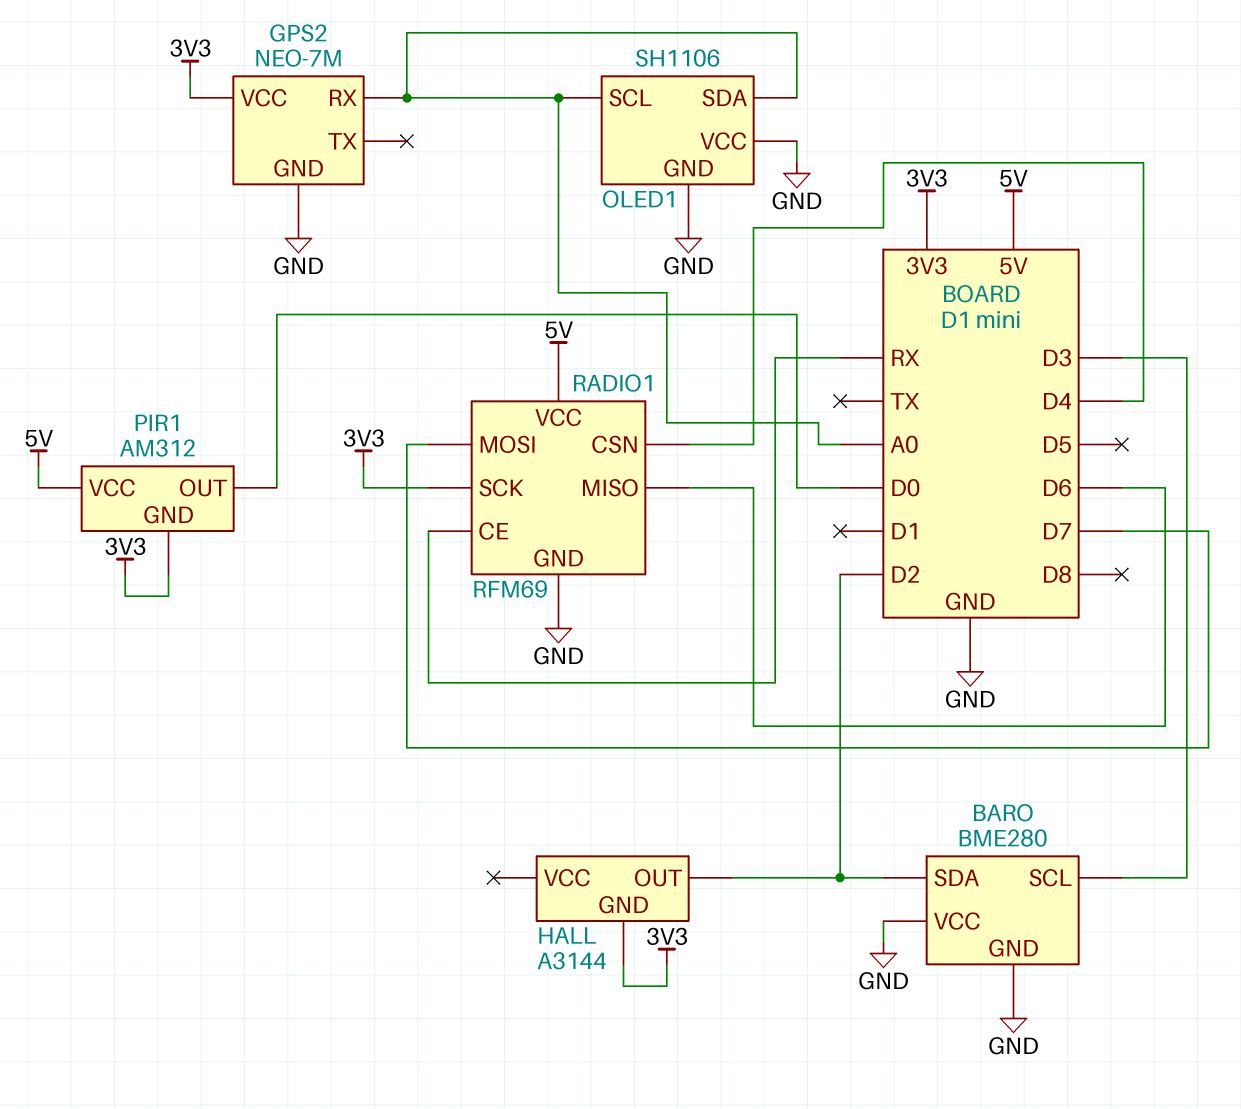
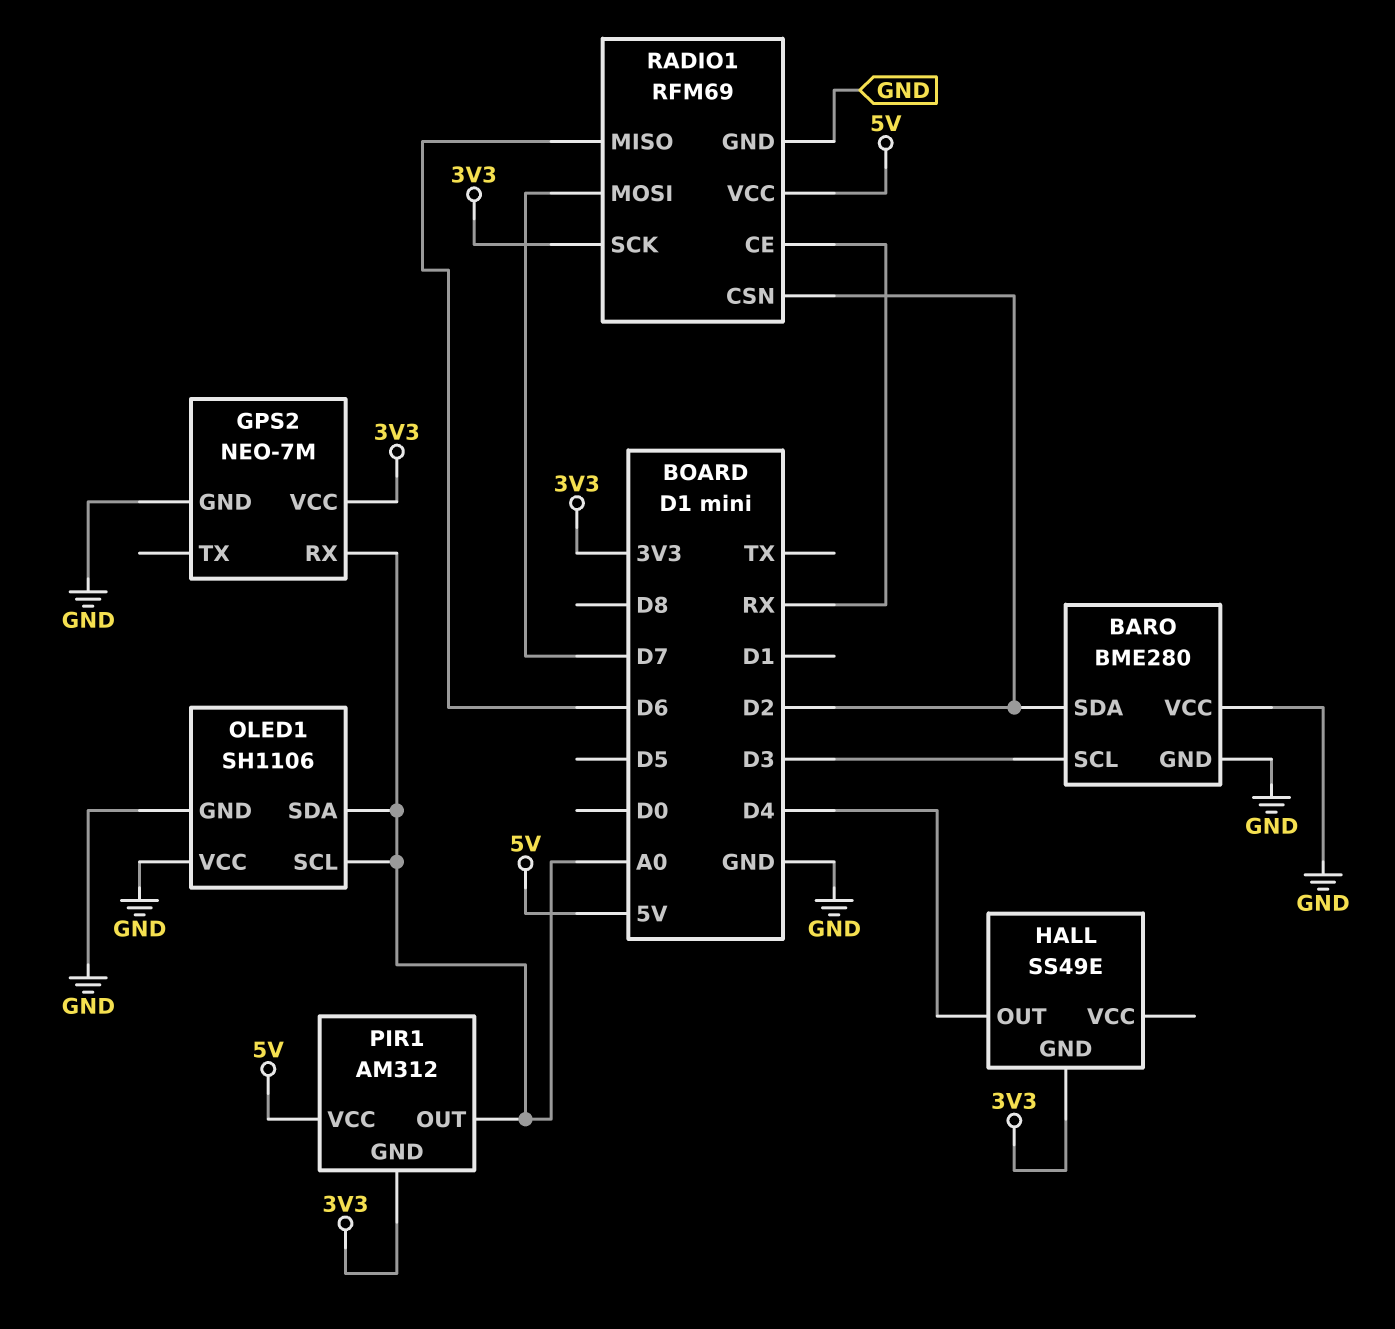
HALL: A3144 -> SS49E
HALL pin OUT: D2 -> D4
PIR1 pin OUT: D0 -> A0
RADIO1 pin CSN: D4 -> D2

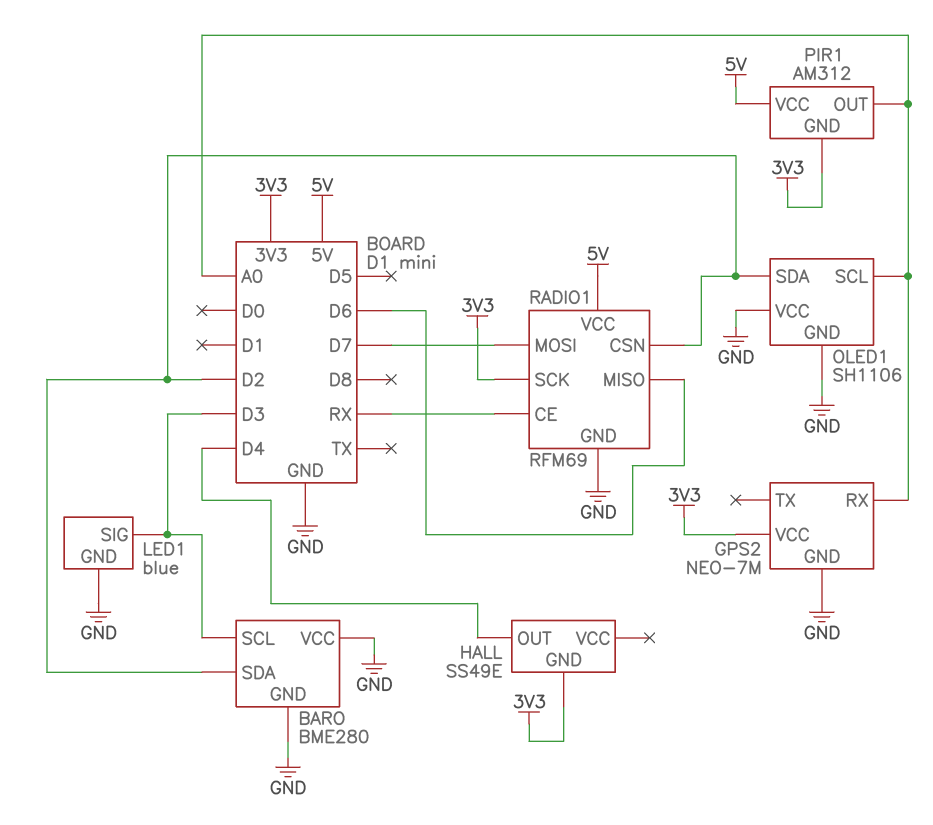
LED1: none -> blue
LED1 pin GND: none -> GND
LED1 pin SIG: none -> D3
OLED1 pin SDA: A0 -> D2

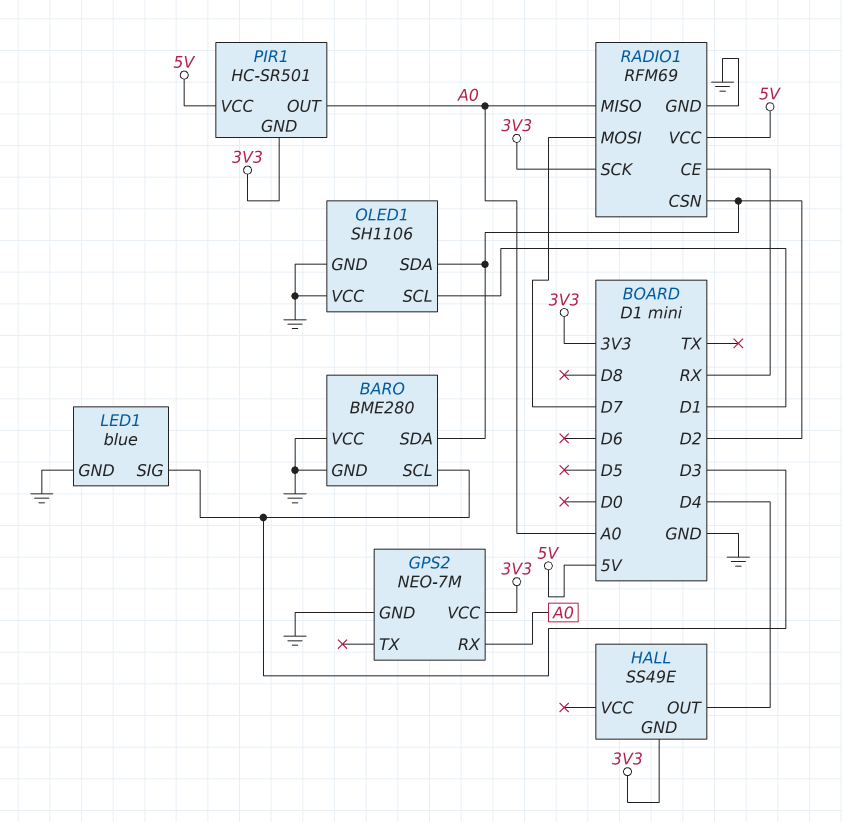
OLED1 pin SCL: A0 -> D1
PIR1: AM312 -> HC-SR501
RADIO1 pin MISO: D6 -> A0

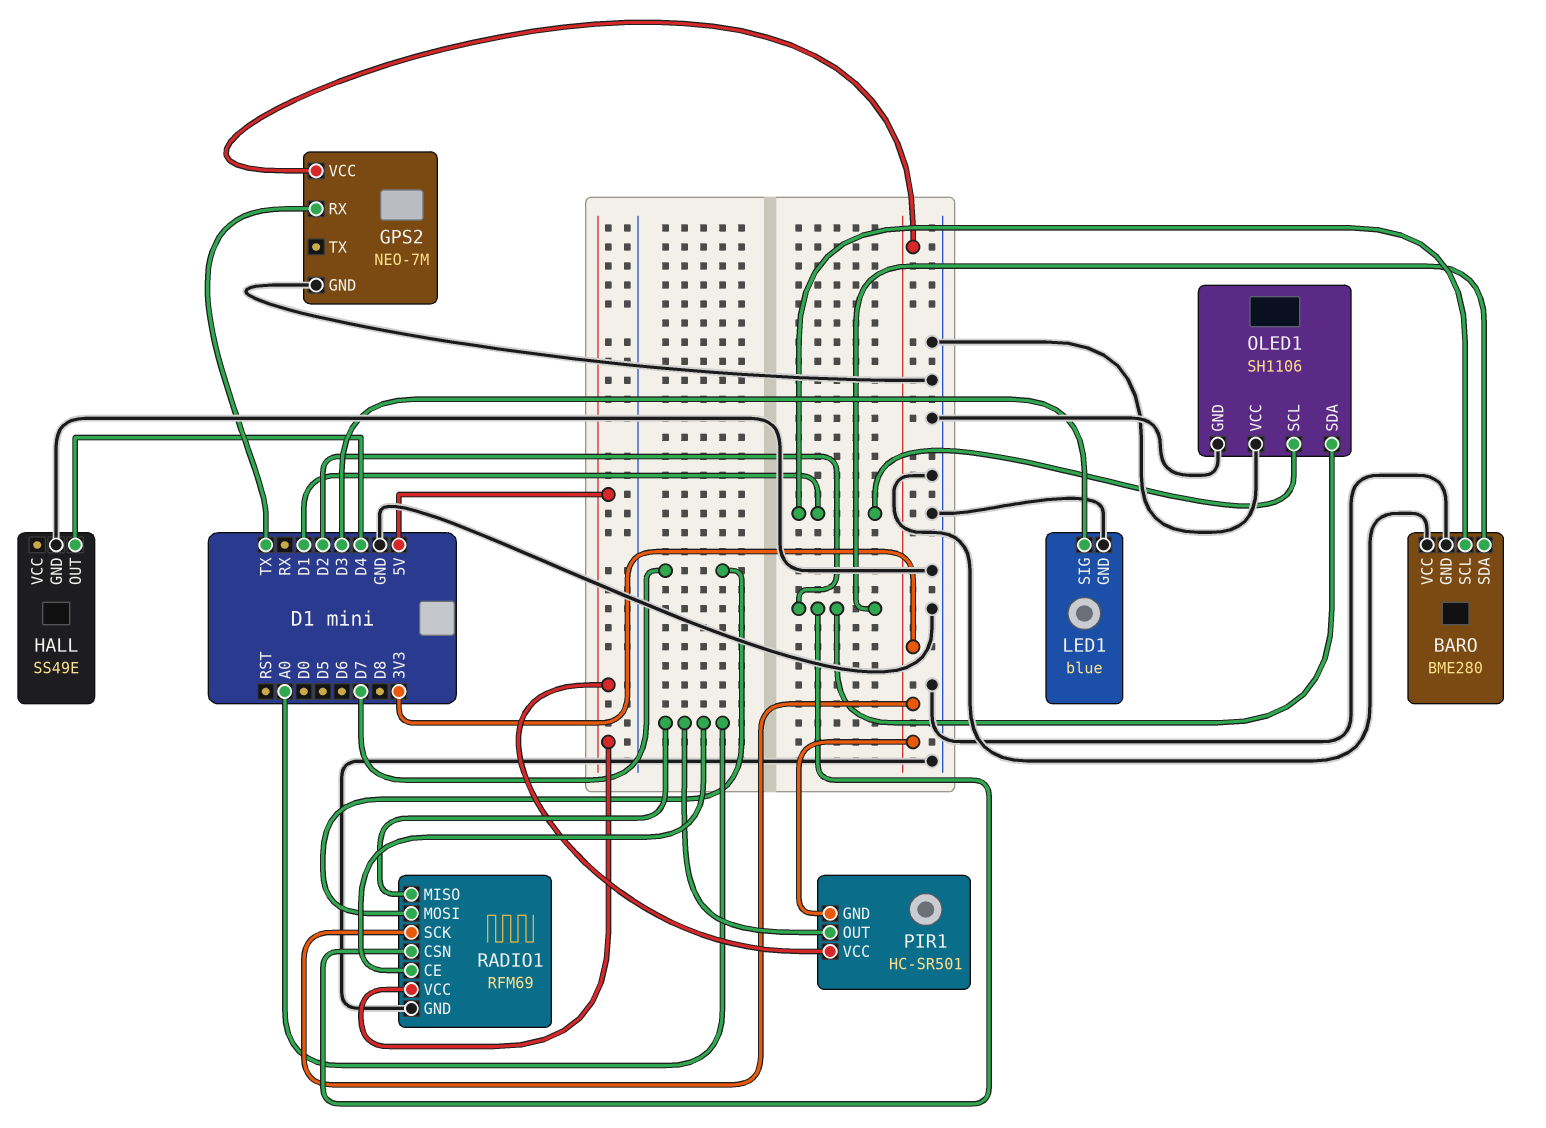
BARO pin SCL: D3 -> D1
GPS2 pin RX: A0 -> TX
HALL pin GND: 3V3 -> GND
RADIO1 pin CE: RX -> A0

